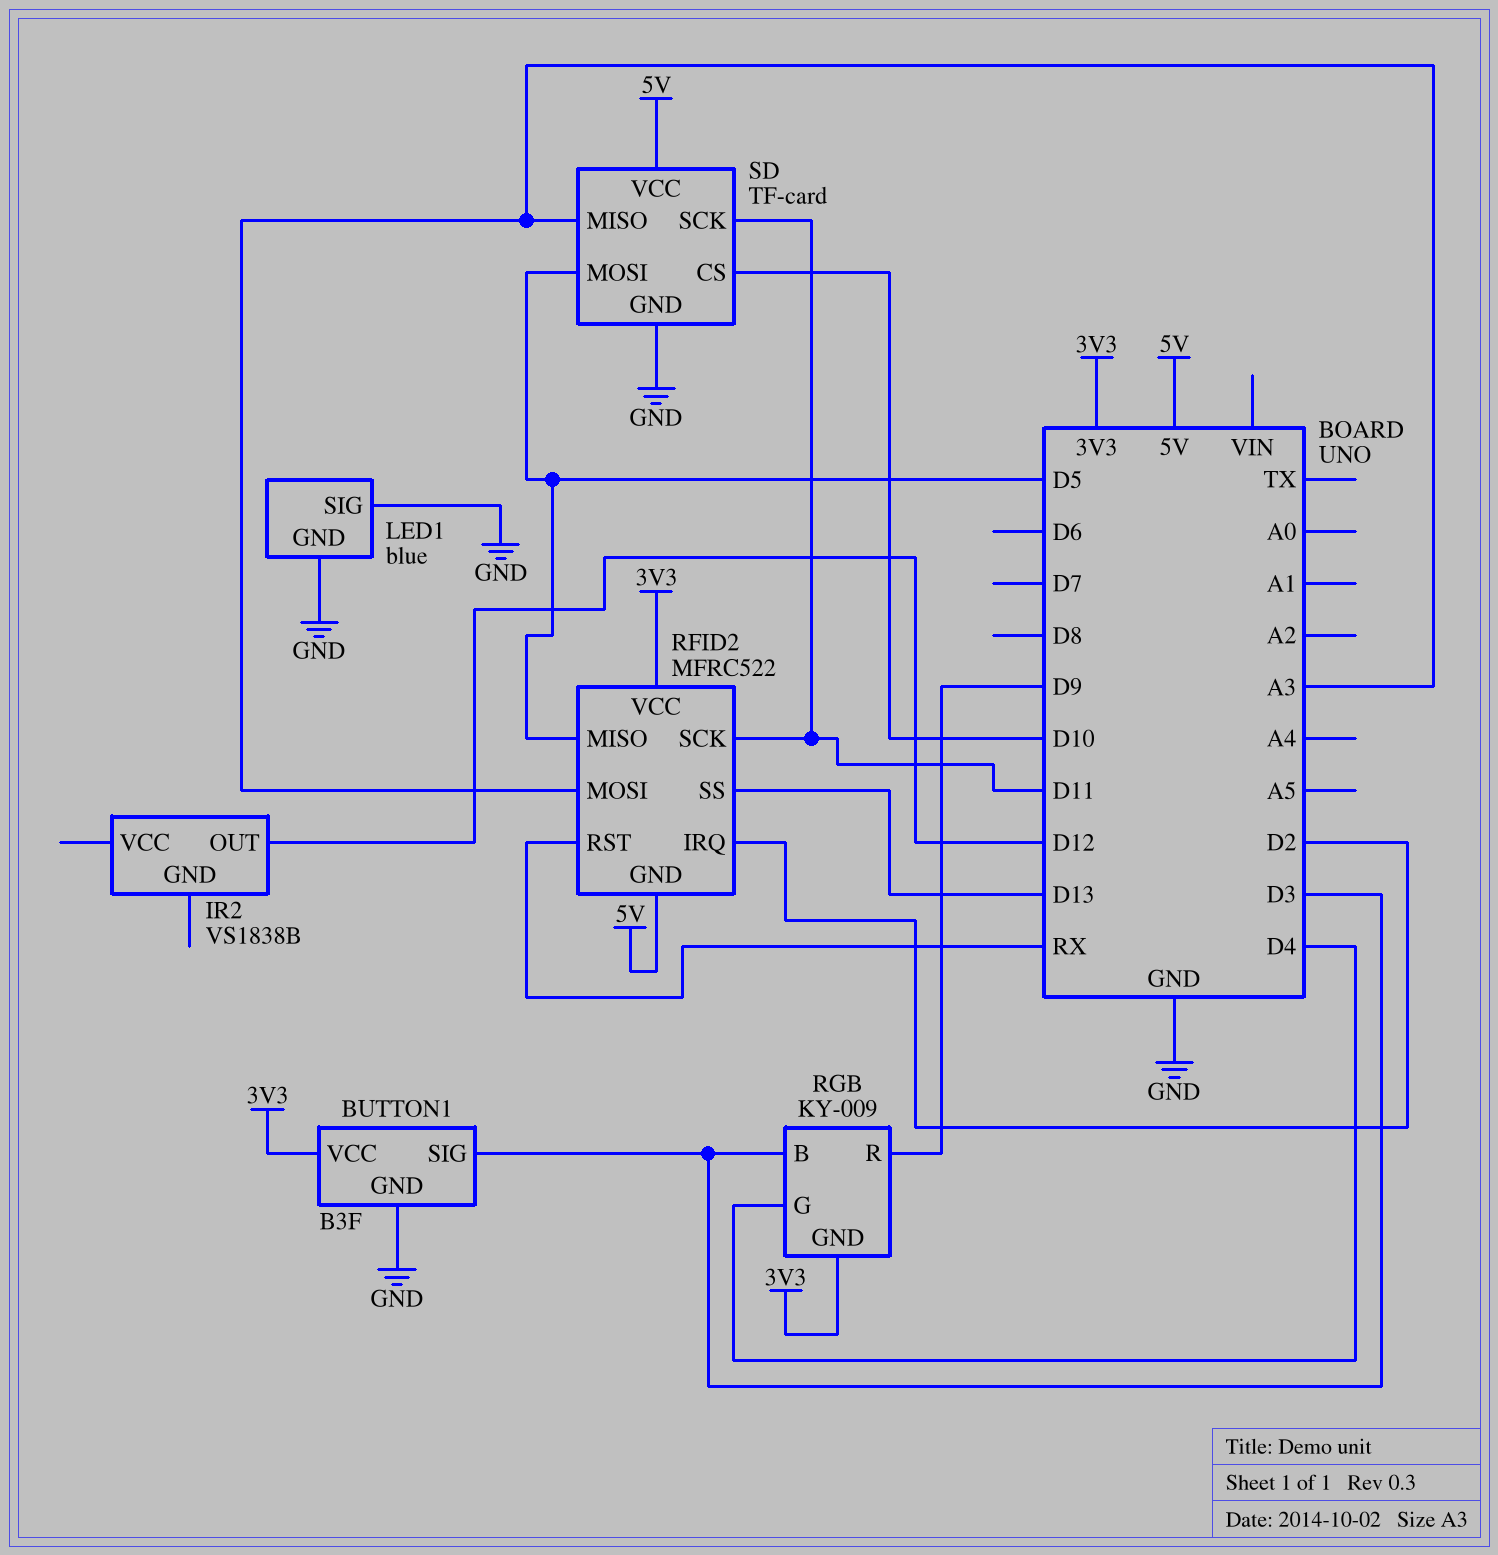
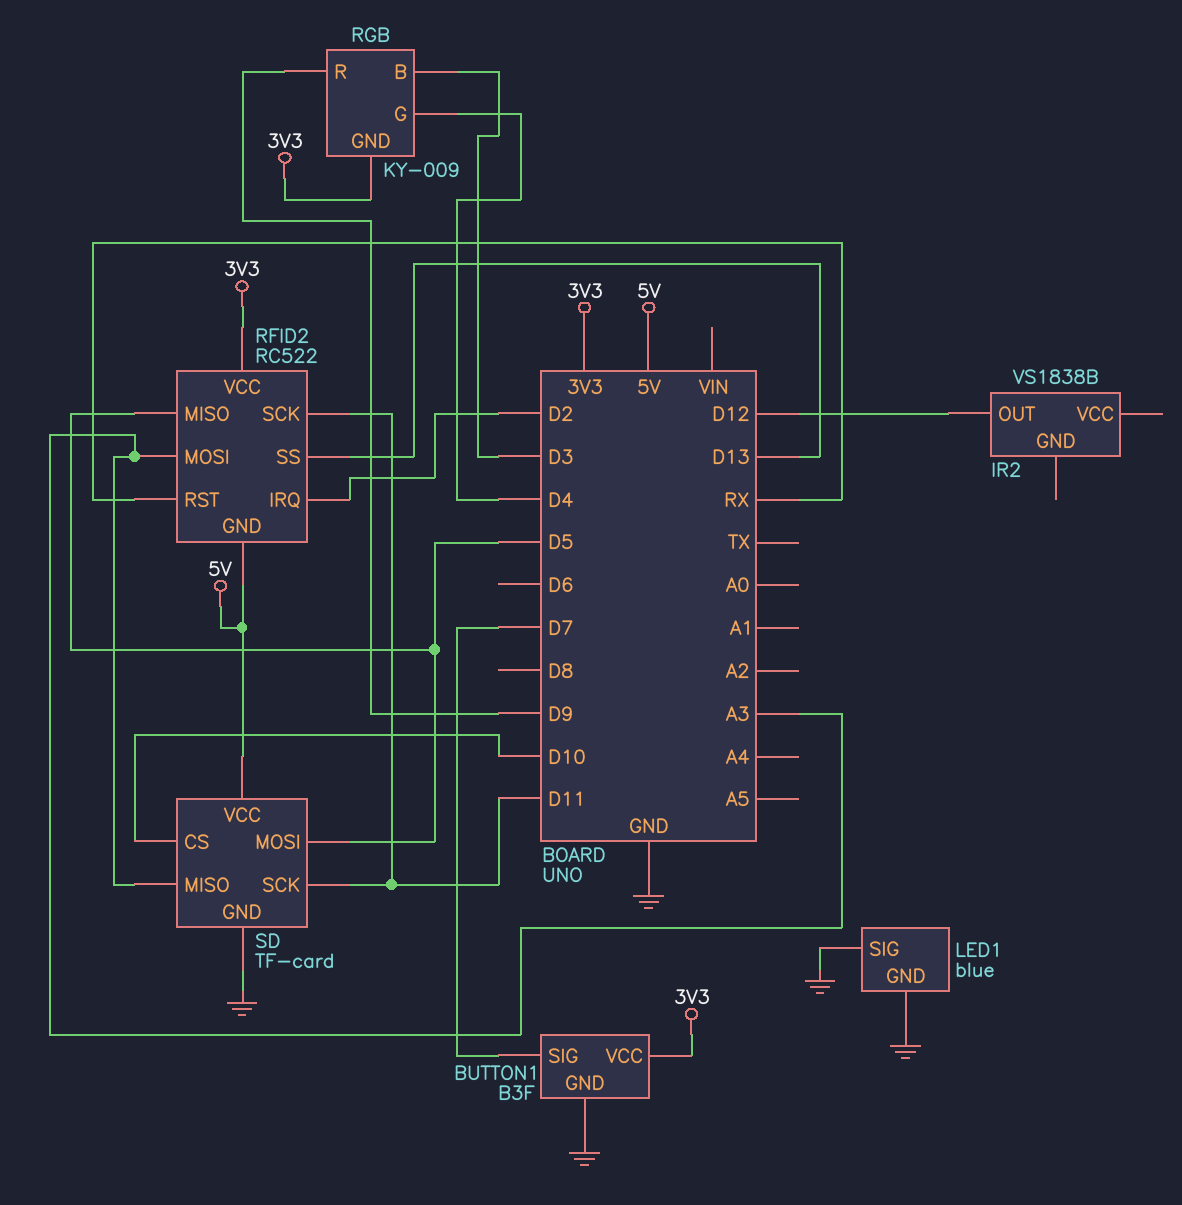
BUTTON1 pin SIG: D3 -> D7
RFID2: MFRC522 -> RC522

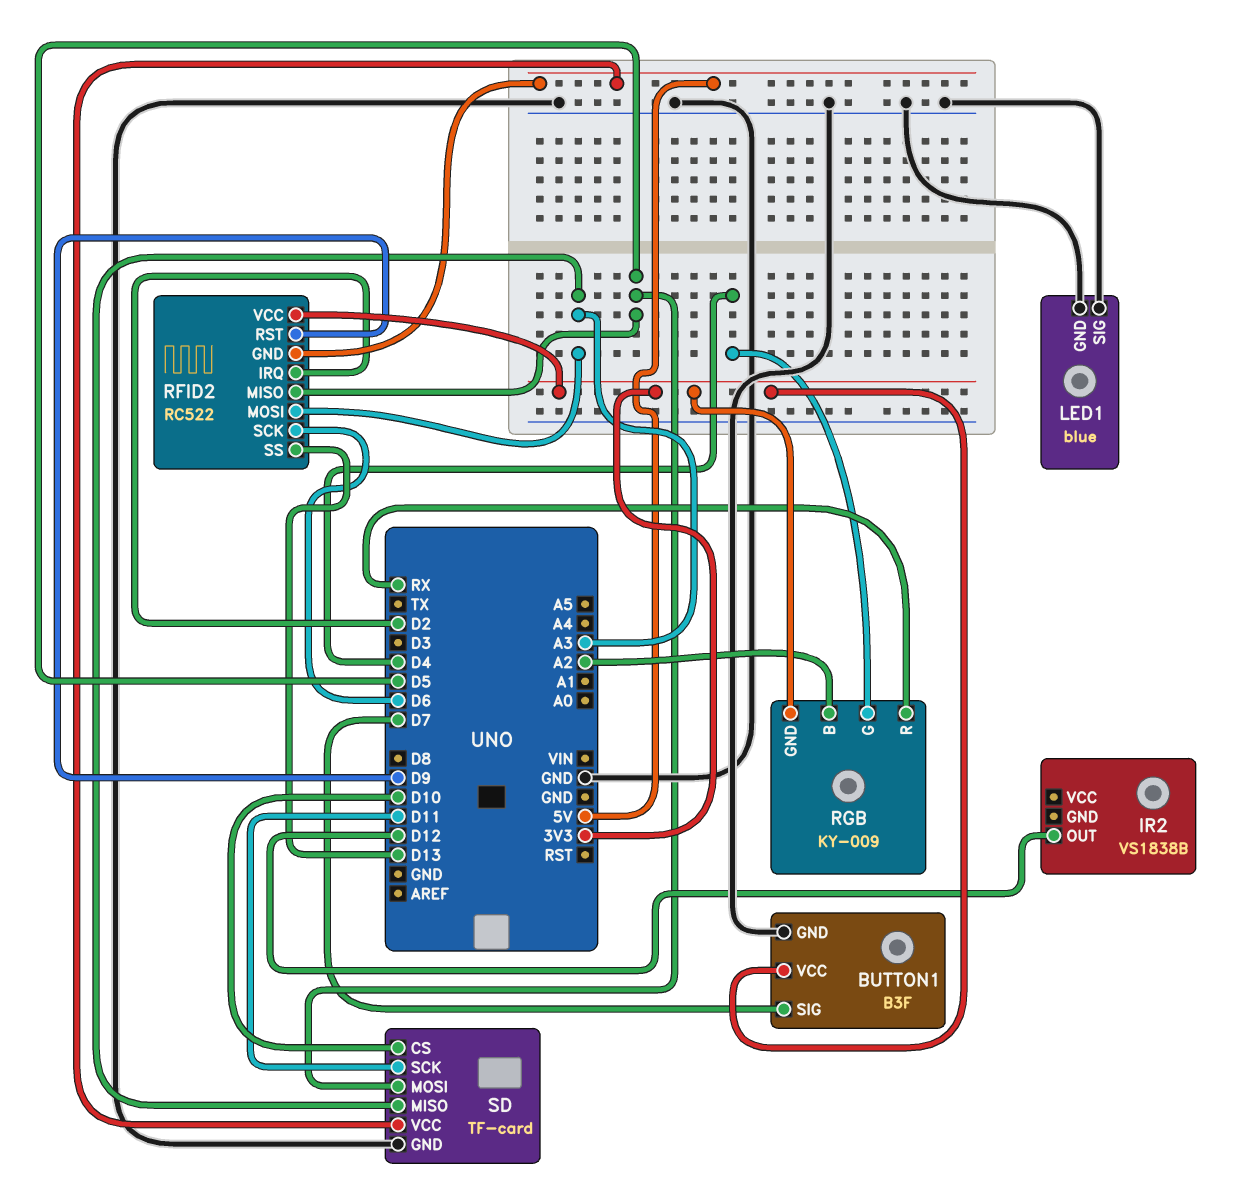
RFID2 pin RST: RX -> D9
RFID2 pin SCK: D11 -> D6
RGB pin B: D3 -> A2
RGB pin R: D9 -> RX

